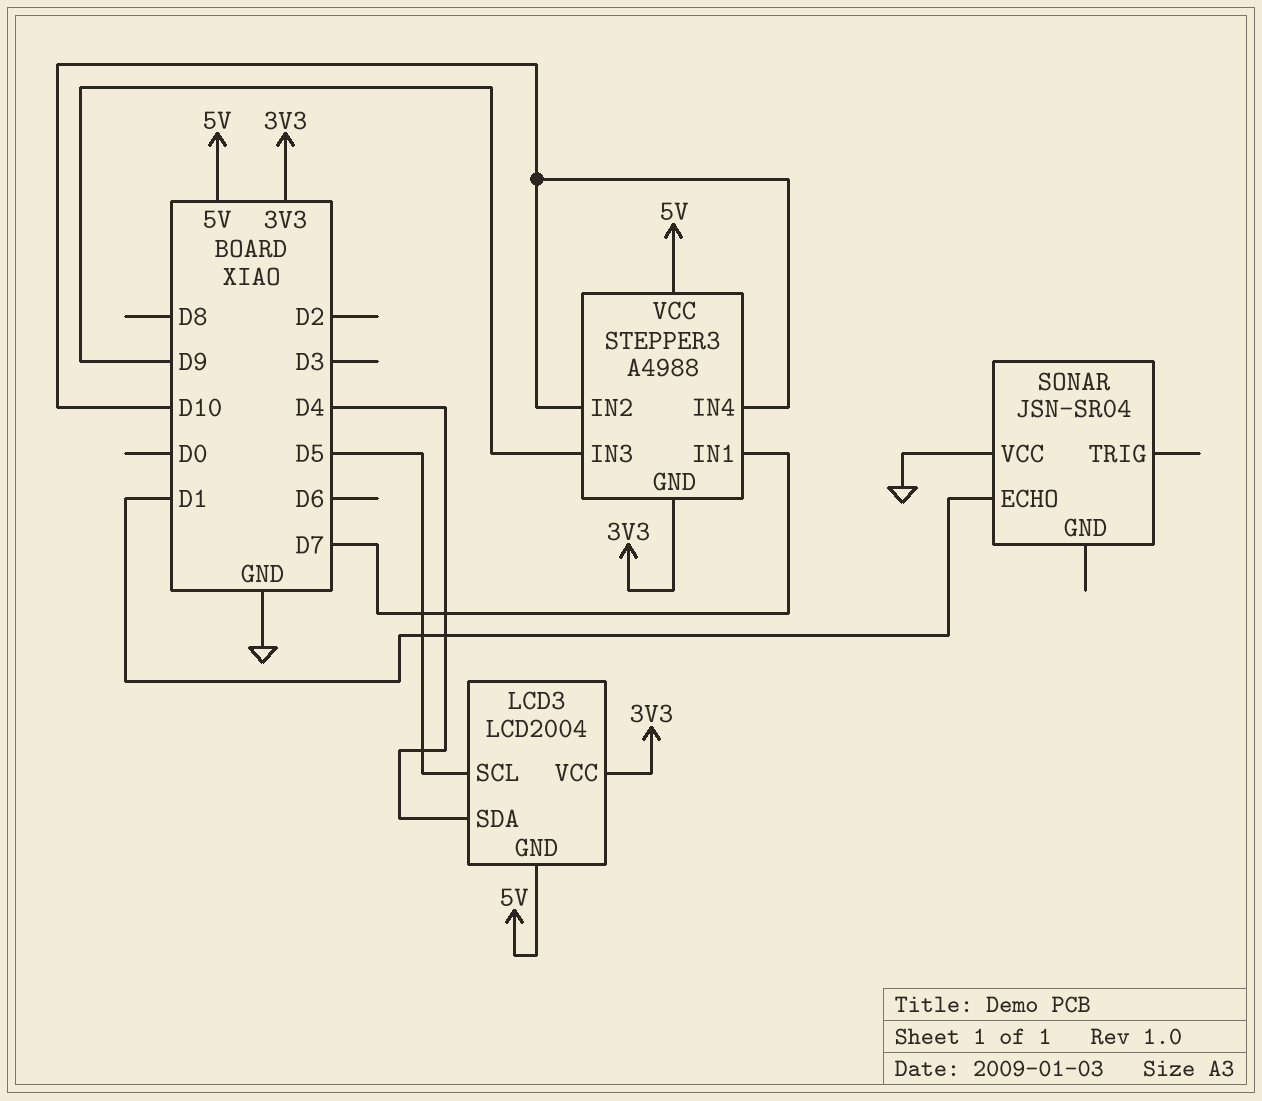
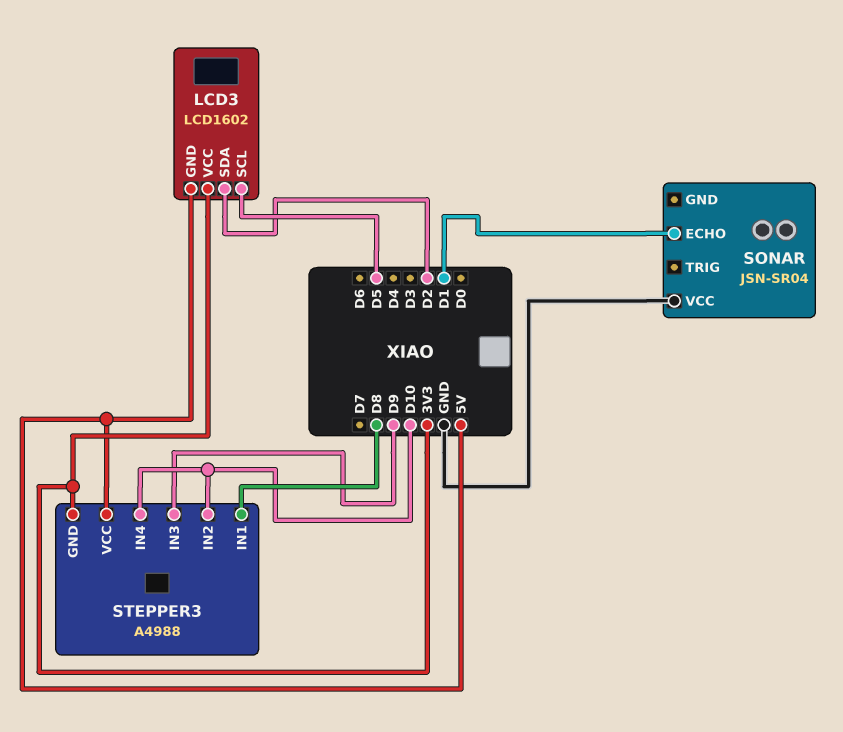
LCD3: LCD2004 -> LCD1602
LCD3 pin SDA: D4 -> D2
STEPPER3 pin IN1: D7 -> D8

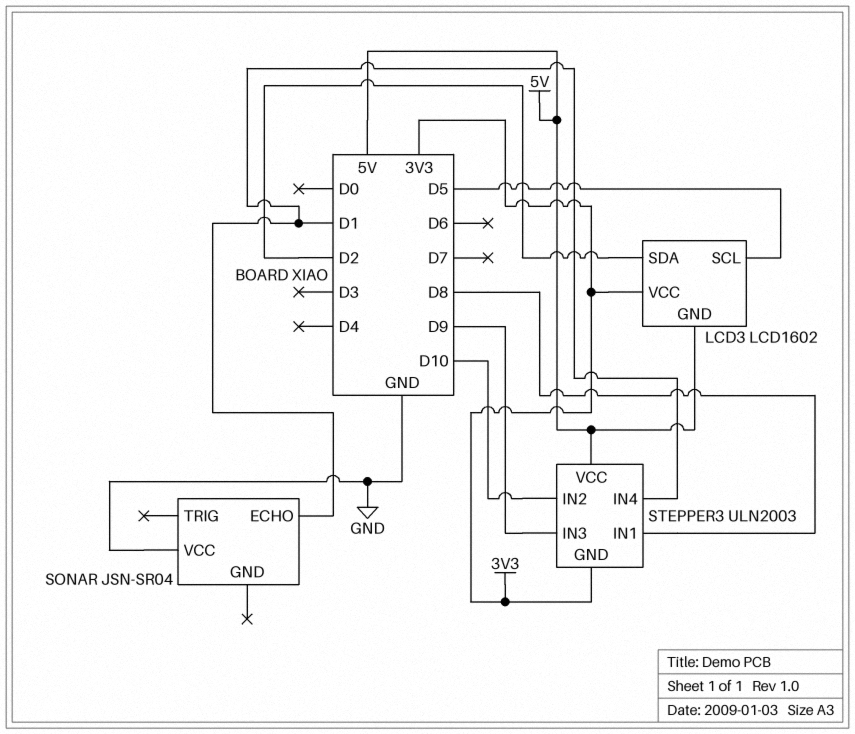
STEPPER3: A4988 -> ULN2003
STEPPER3 pin IN4: D10 -> D1

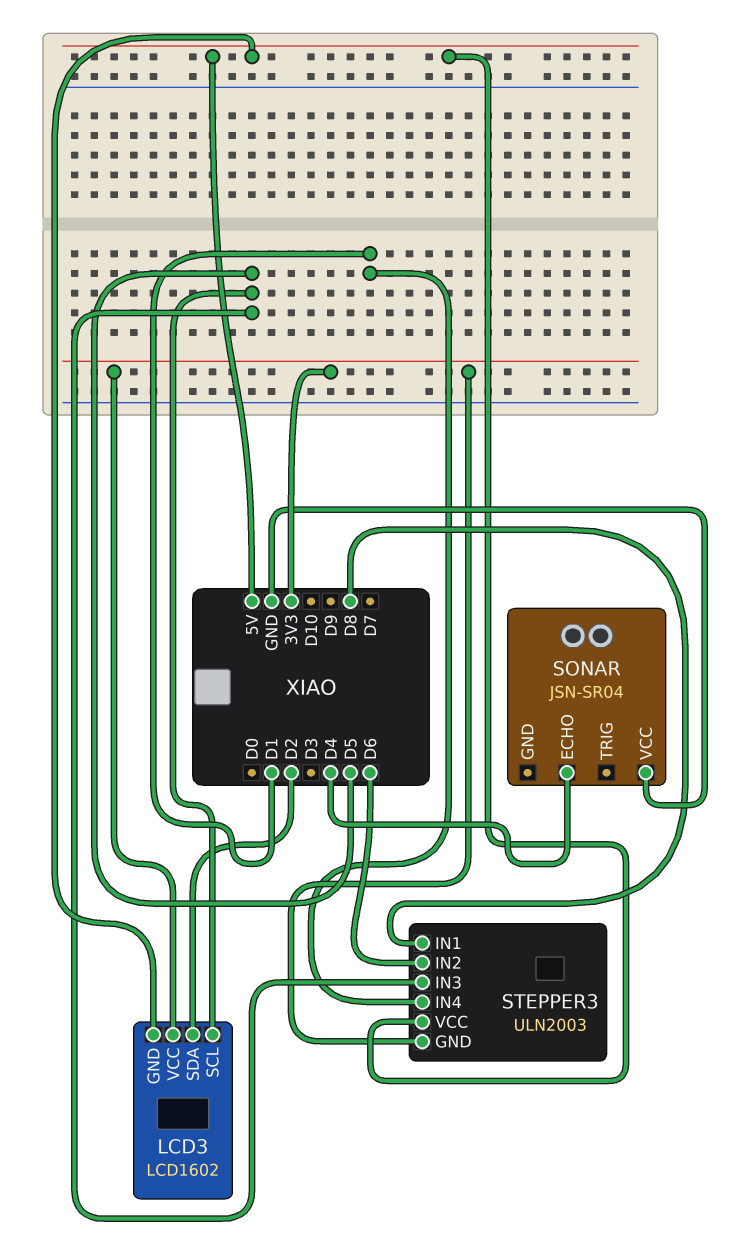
SONAR pin ECHO: D1 -> D4
STEPPER3 pin IN2: D10 -> D6
STEPPER3 pin IN3: D9 -> D5

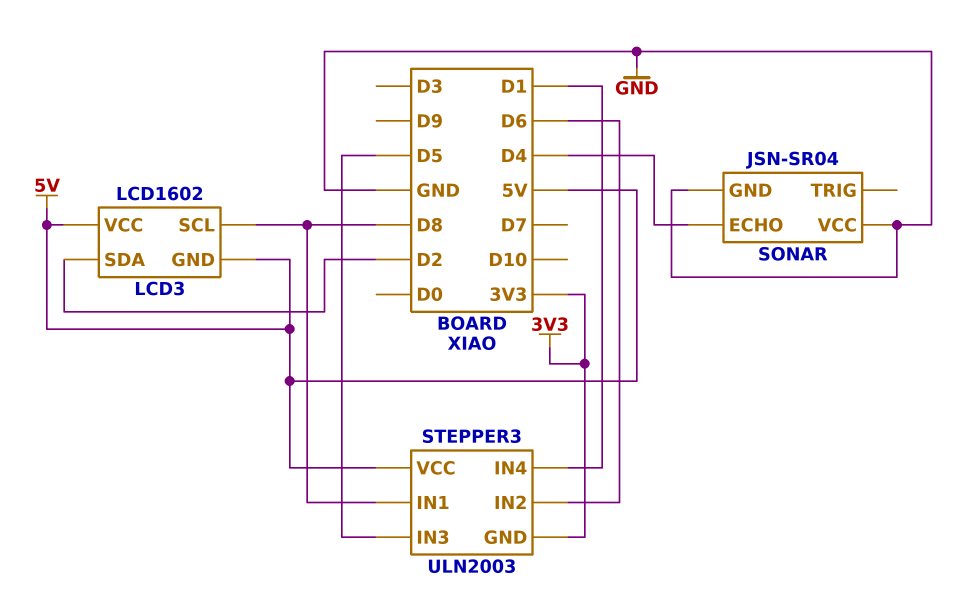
LCD3 pin SCL: D5 -> D8
LCD3 pin VCC: 3V3 -> 5V
SONAR pin GND: none -> GND

